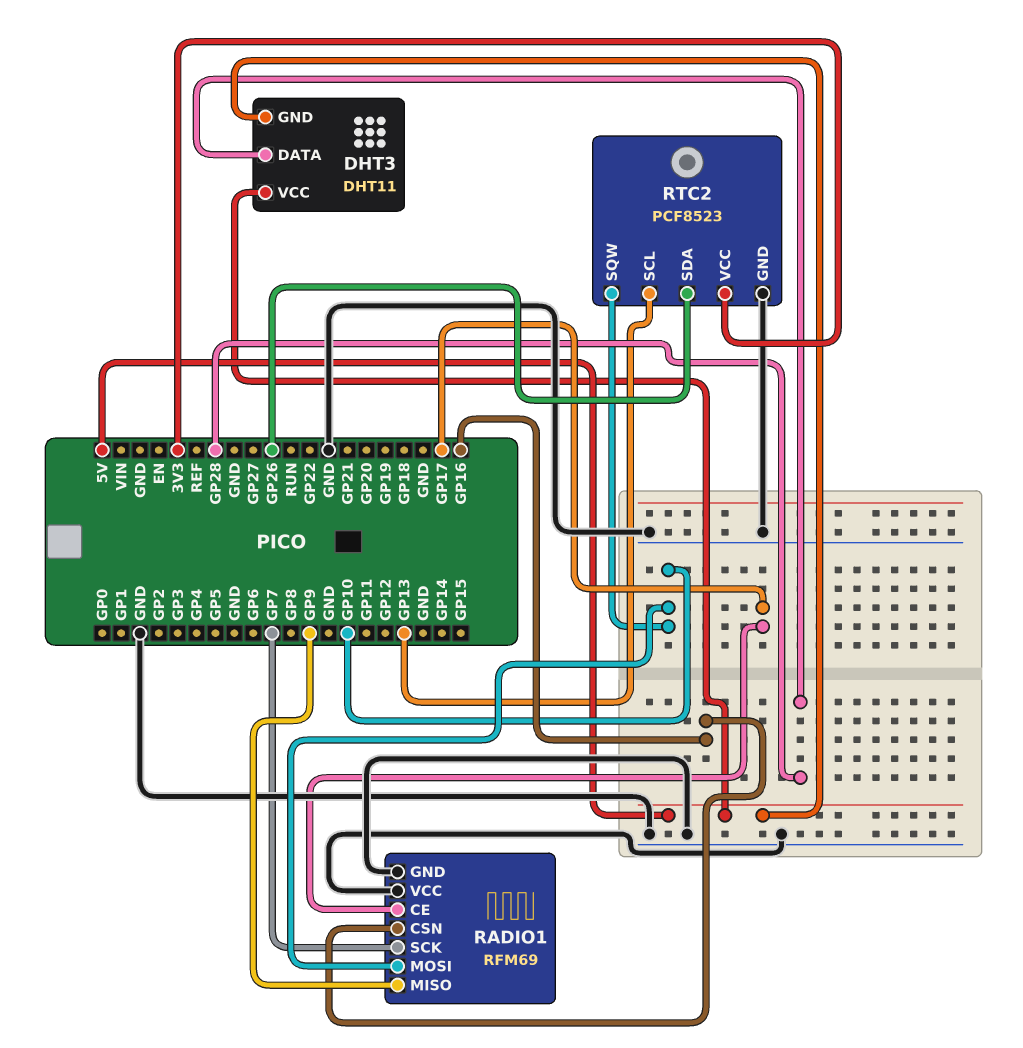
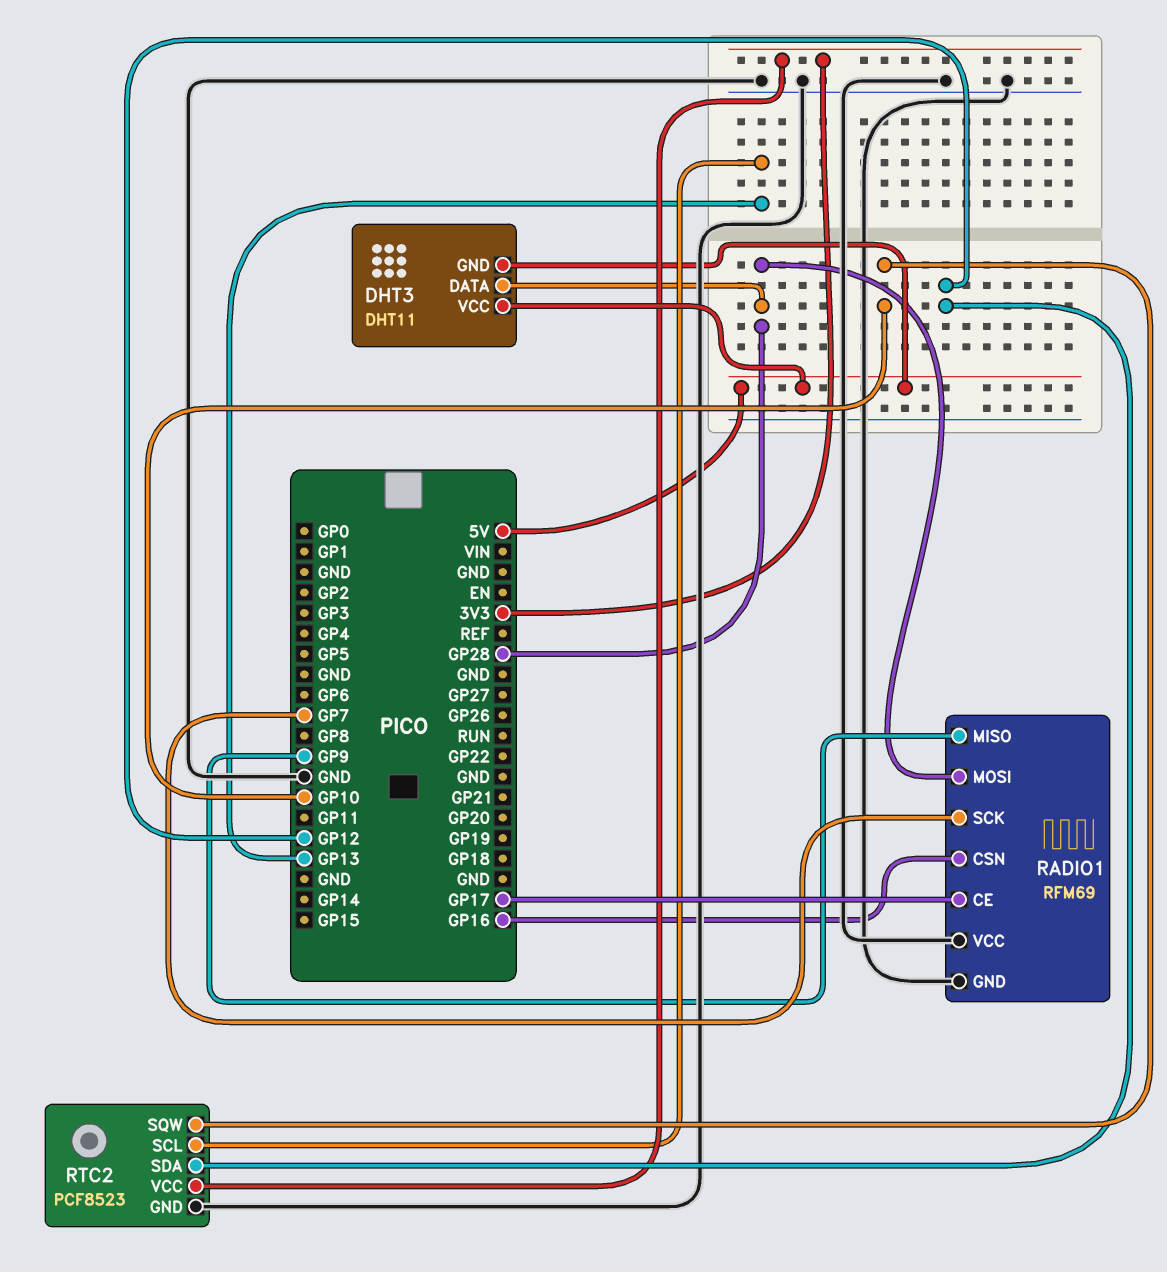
RADIO1 pin MOSI: GP10 -> GP28
RTC2 pin SDA: GP26 -> GP12

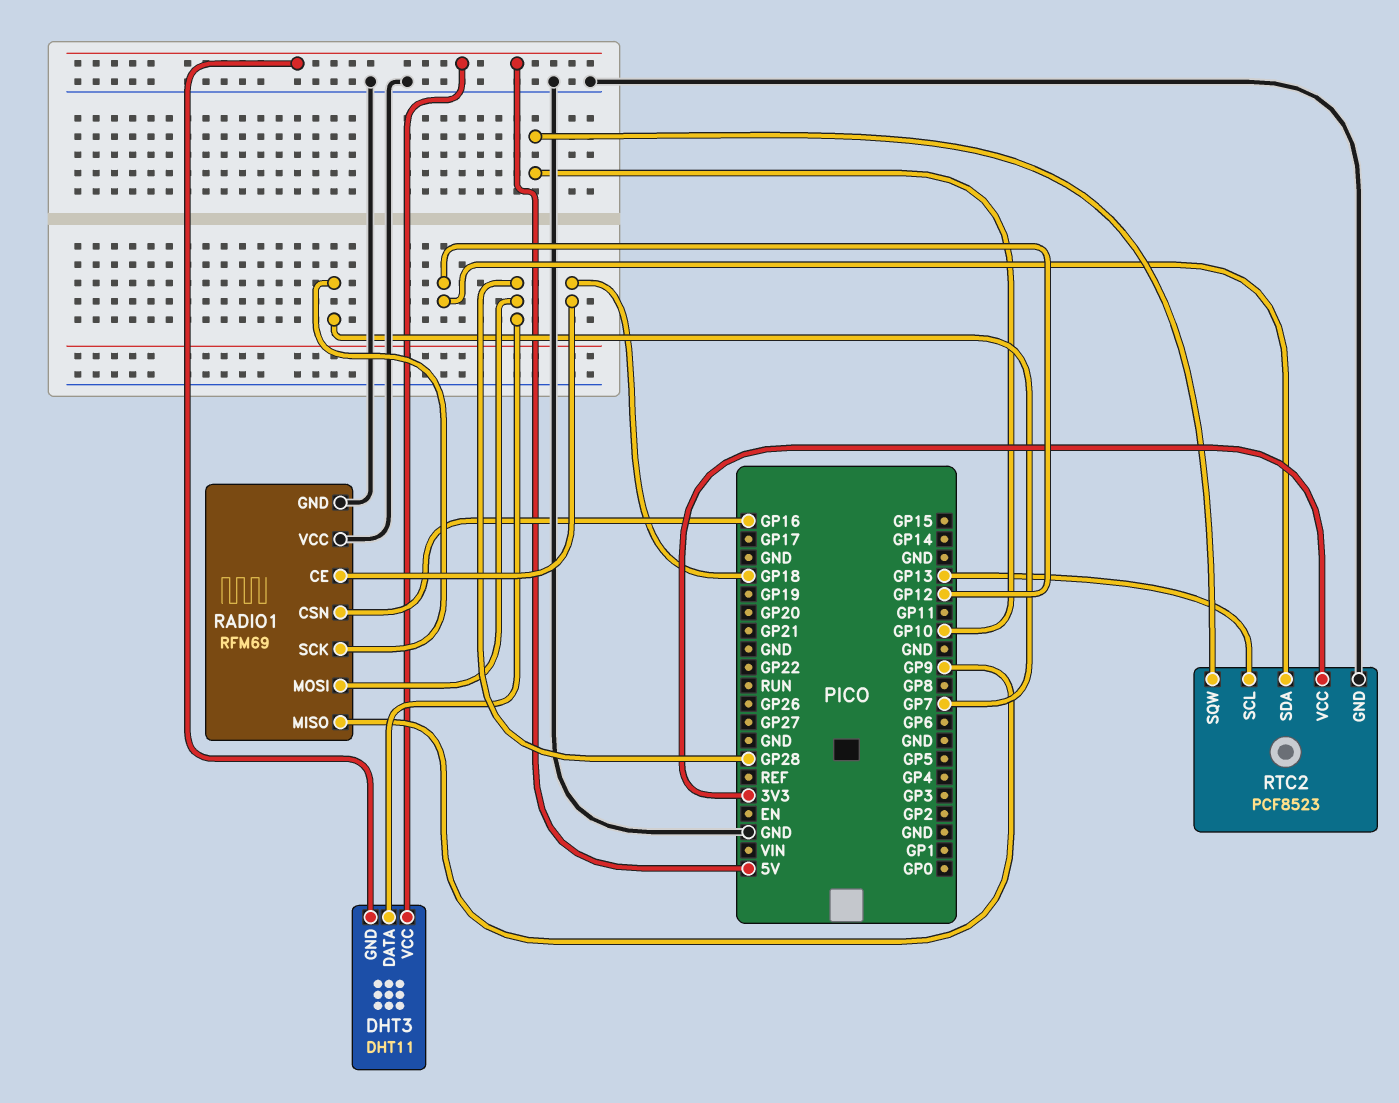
RADIO1 pin CE: GP17 -> GP18

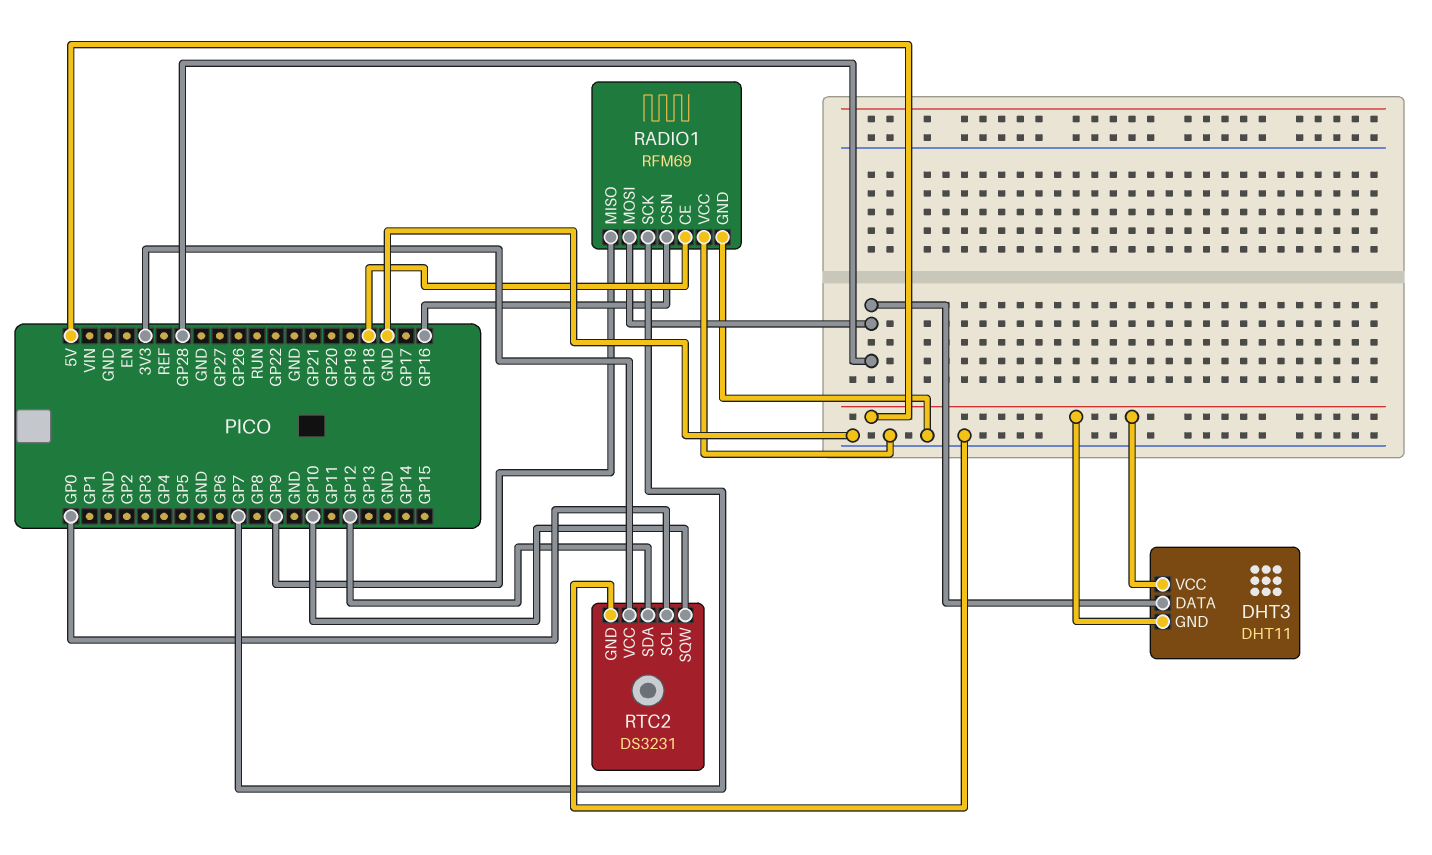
RTC2: PCF8523 -> DS3231
RTC2 pin SCL: GP13 -> GP0

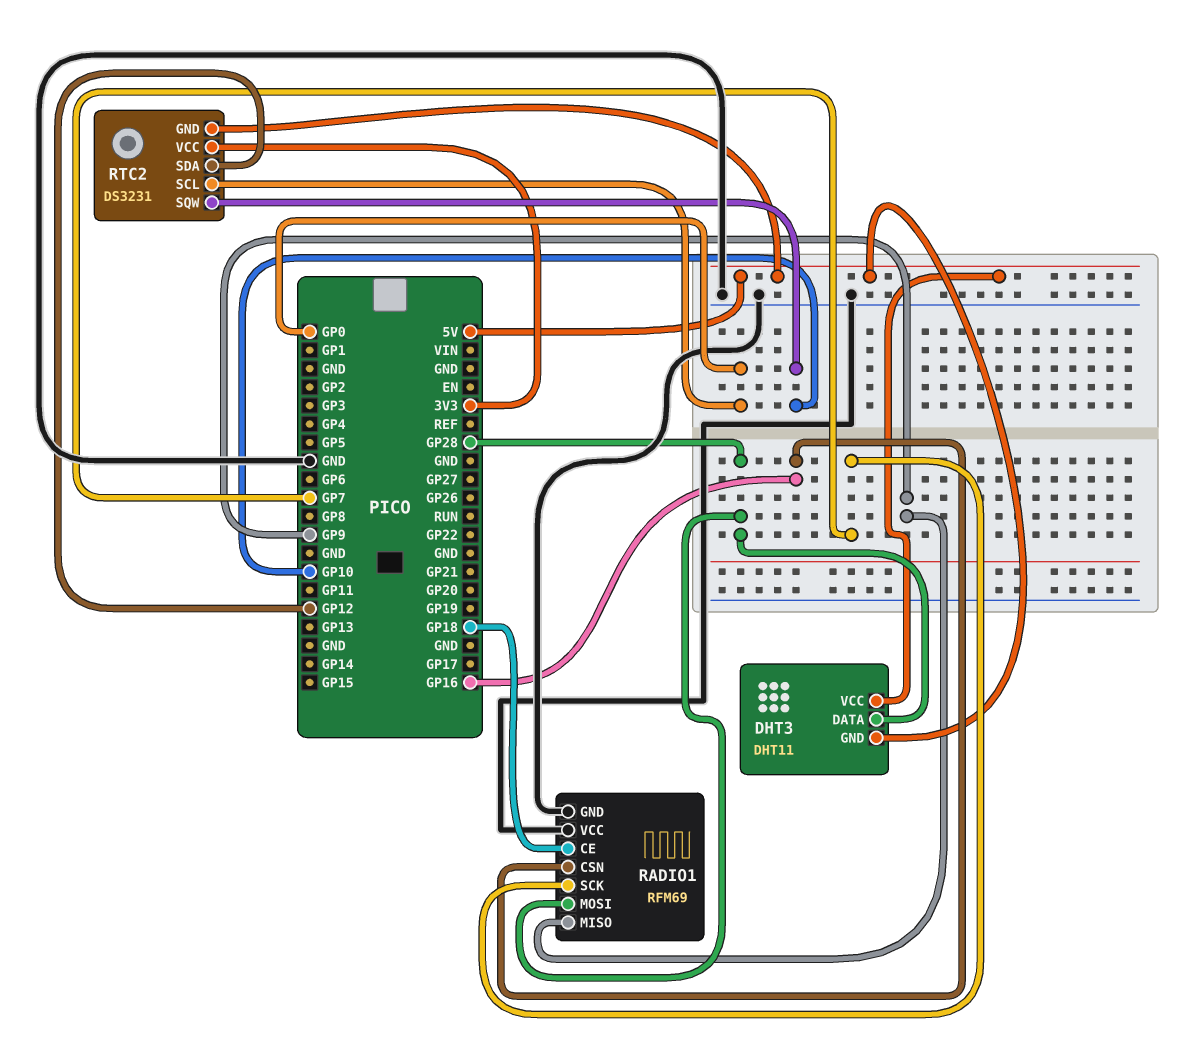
RTC2 pin GND: GND -> 5V

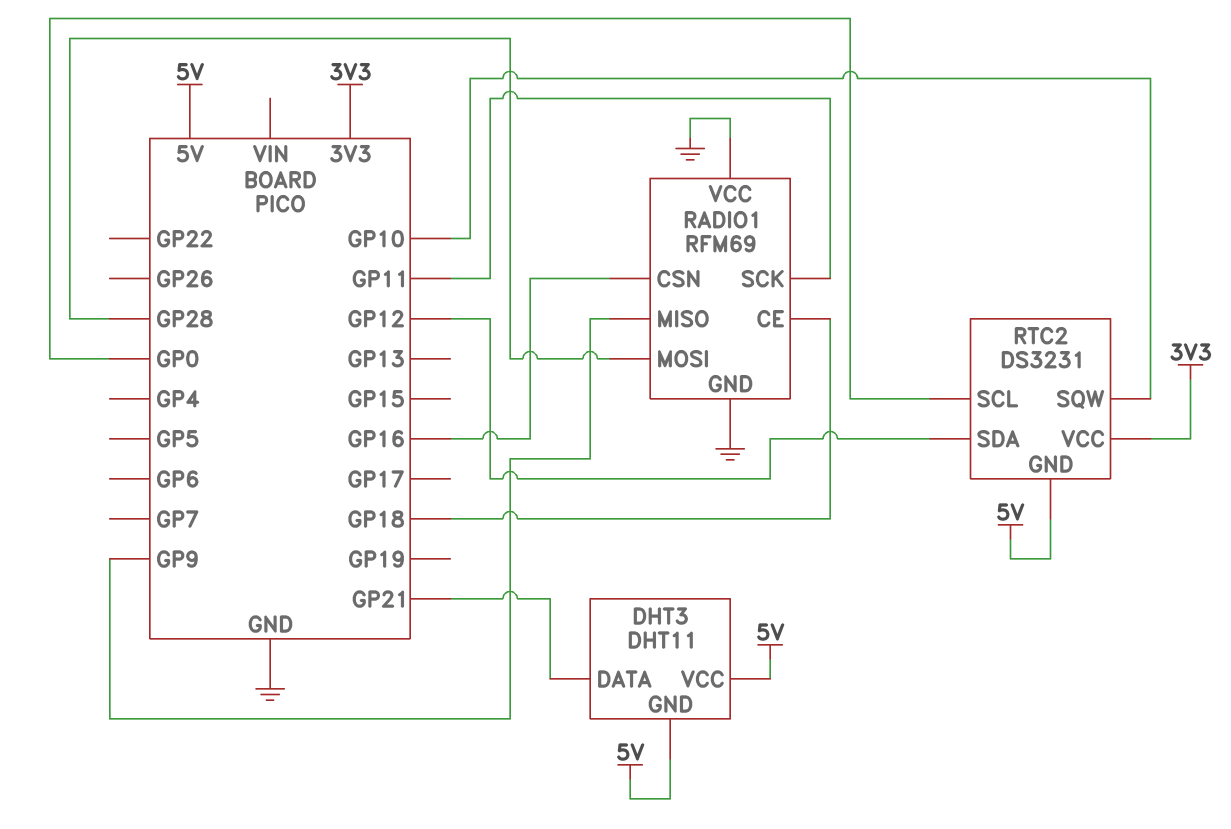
DHT3 pin DATA: GP28 -> GP21
RADIO1 pin SCK: GP7 -> GP11

